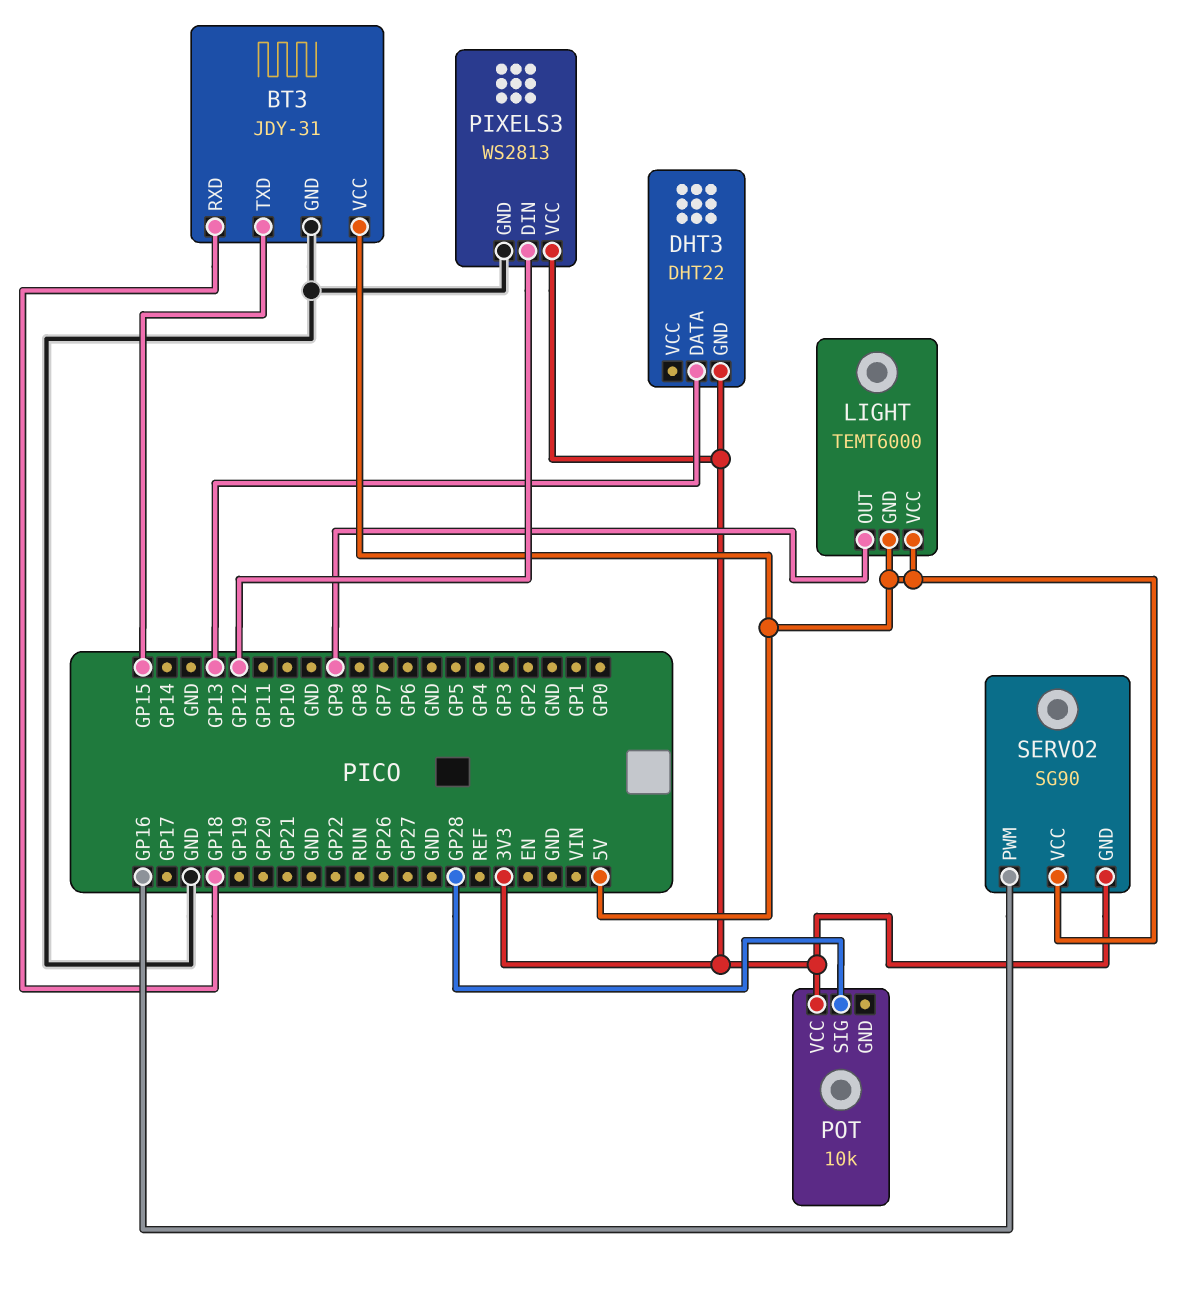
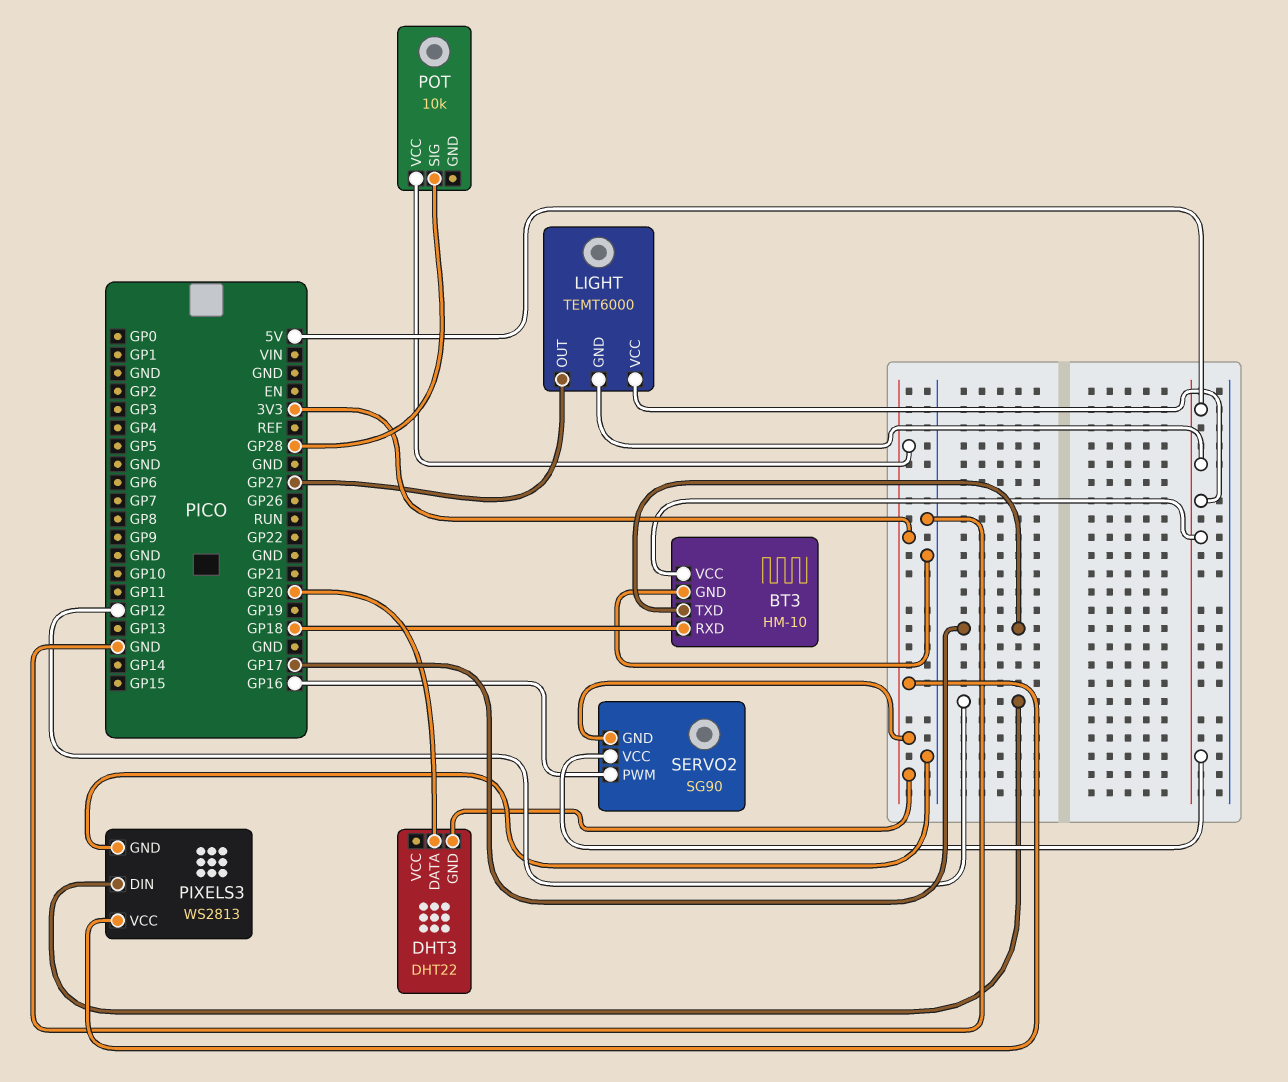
BT3: JDY-31 -> HM-10
BT3 pin TXD: GP15 -> GP17
DHT3 pin DATA: GP13 -> GP20
LIGHT pin OUT: GP9 -> GP27

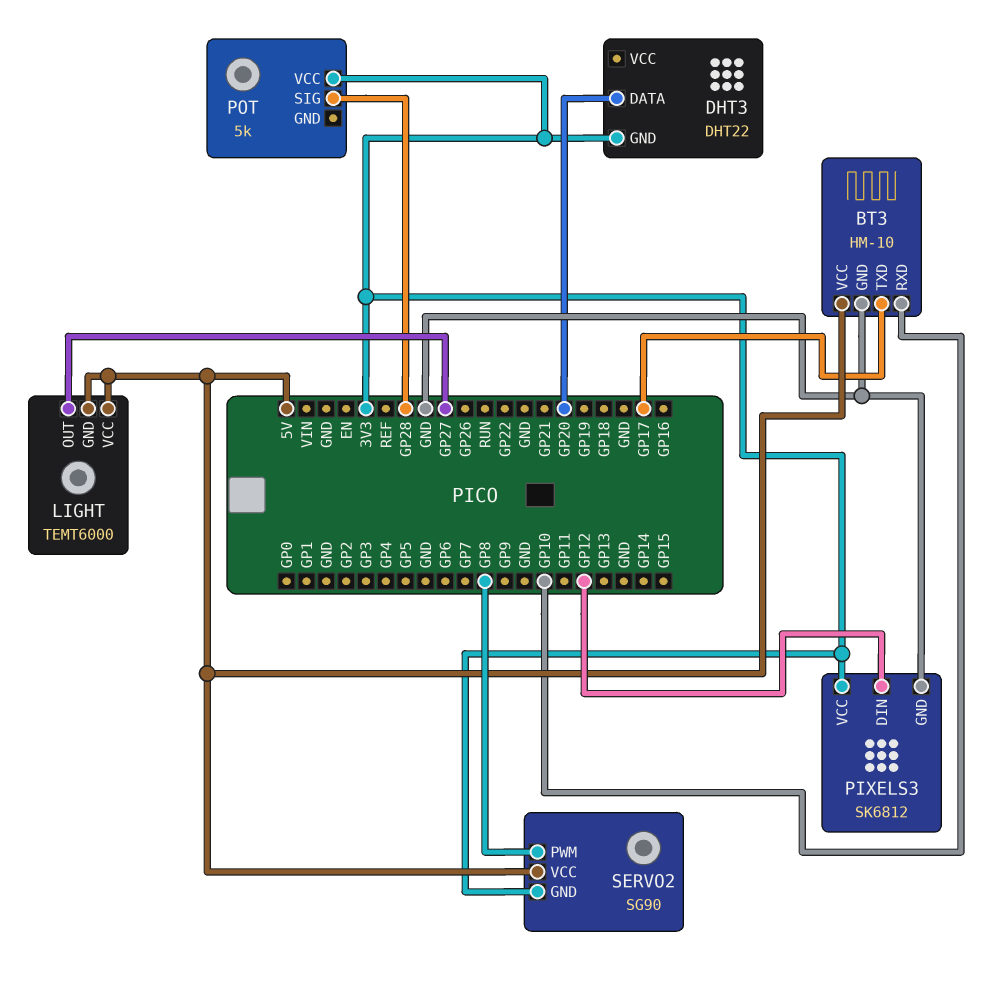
BT3 pin RXD: GP18 -> GP10
PIXELS3: WS2813 -> SK6812
POT: 10k -> 5k
SERVO2 pin PWM: GP16 -> GP8

